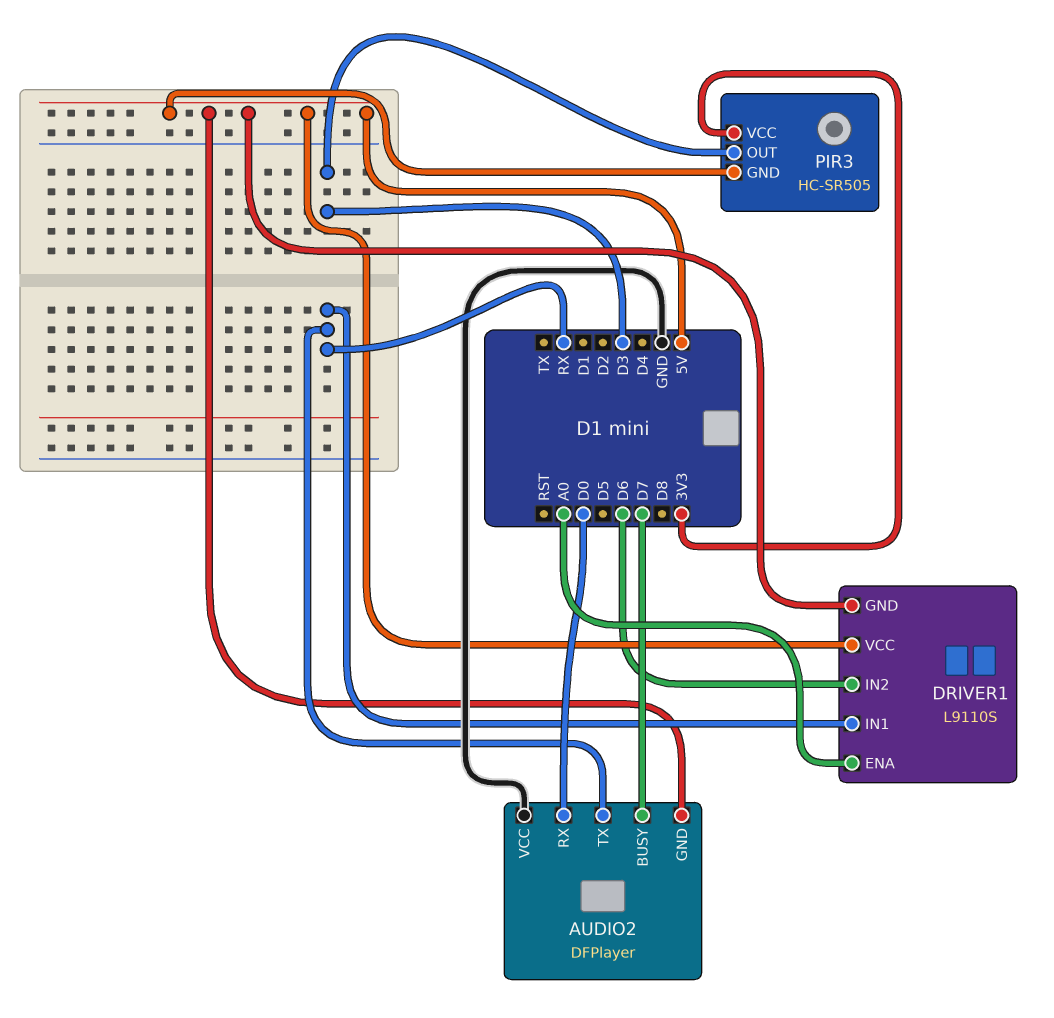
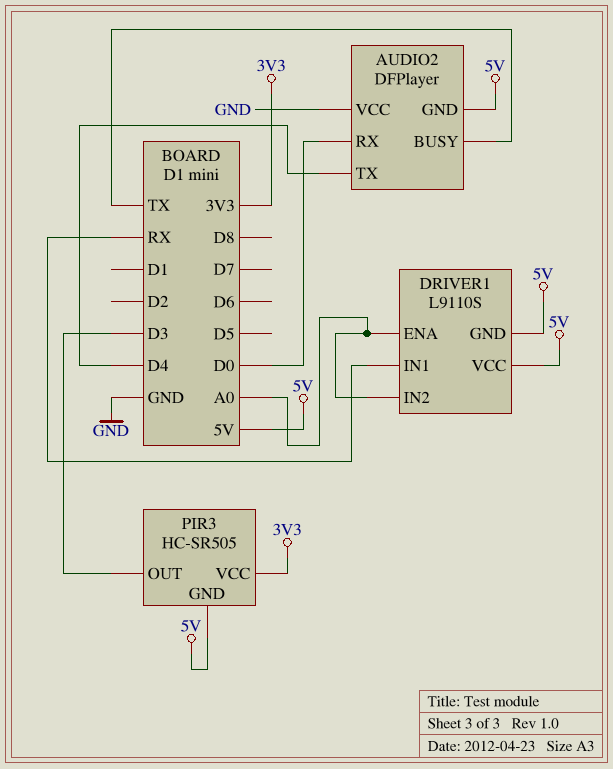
AUDIO2 pin BUSY: D7 -> TX
AUDIO2 pin TX: RX -> D4
DRIVER1 pin IN2: D6 -> A0

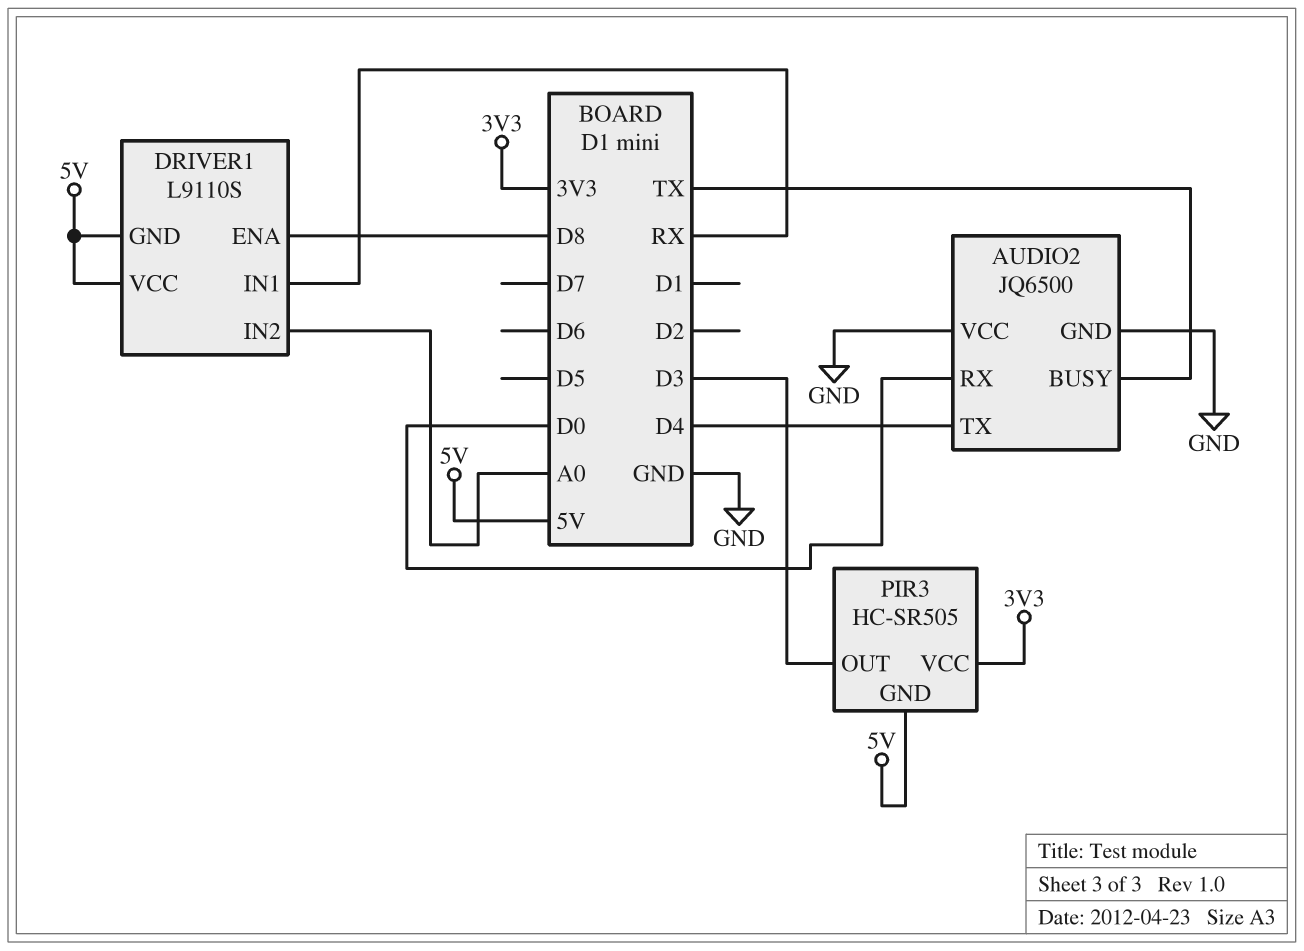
AUDIO2: DFPlayer -> JQ6500
AUDIO2 pin GND: 5V -> GND
DRIVER1 pin ENA: A0 -> D8

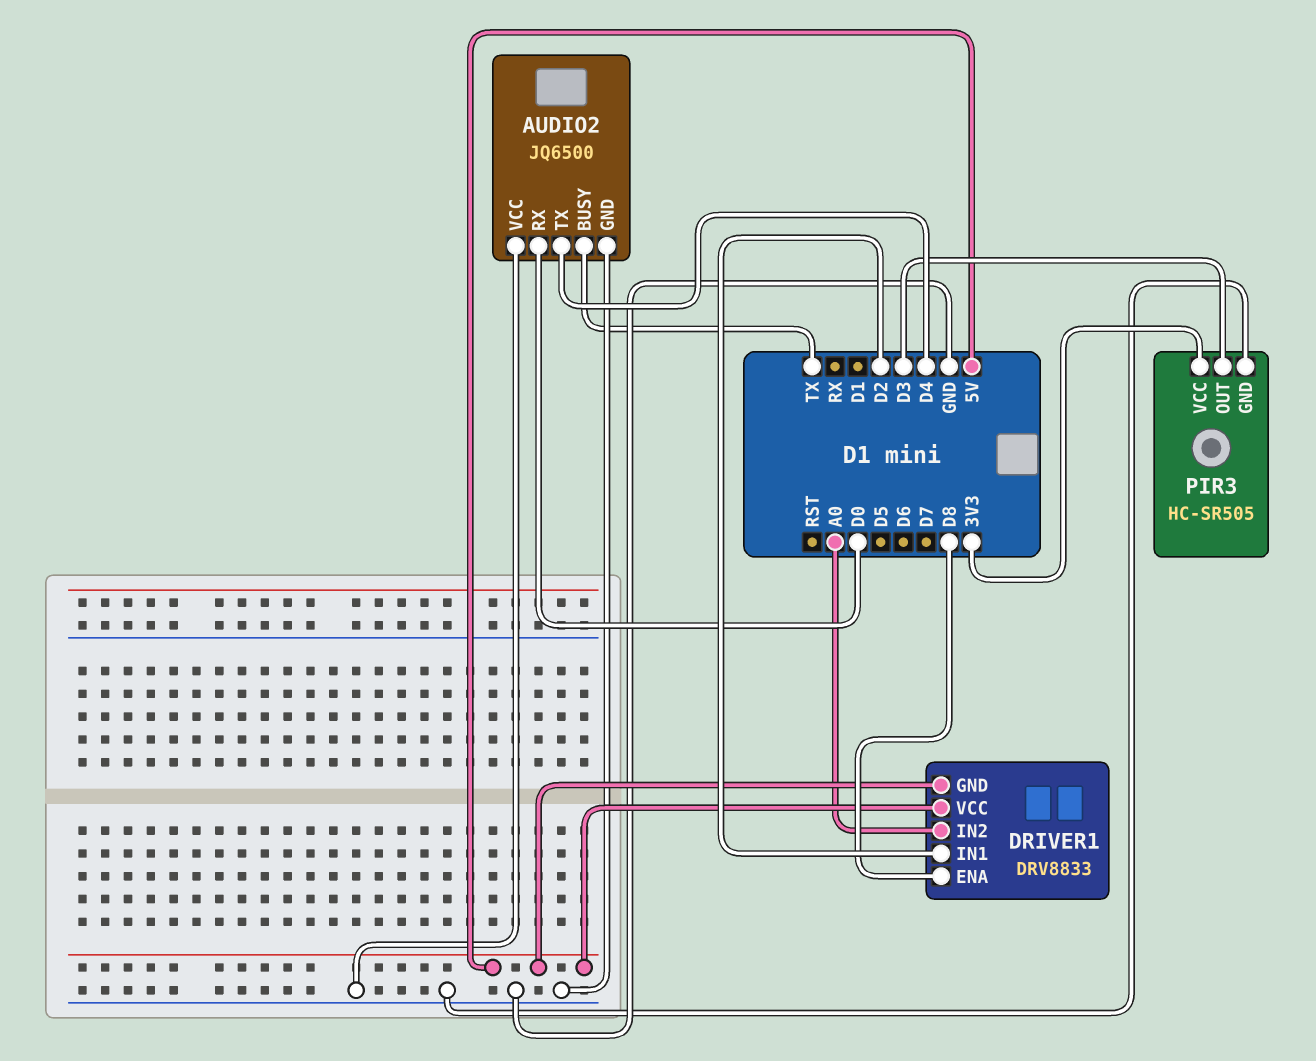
DRIVER1: L9110S -> DRV8833
DRIVER1 pin IN1: RX -> D2
PIR3 pin GND: 5V -> GND

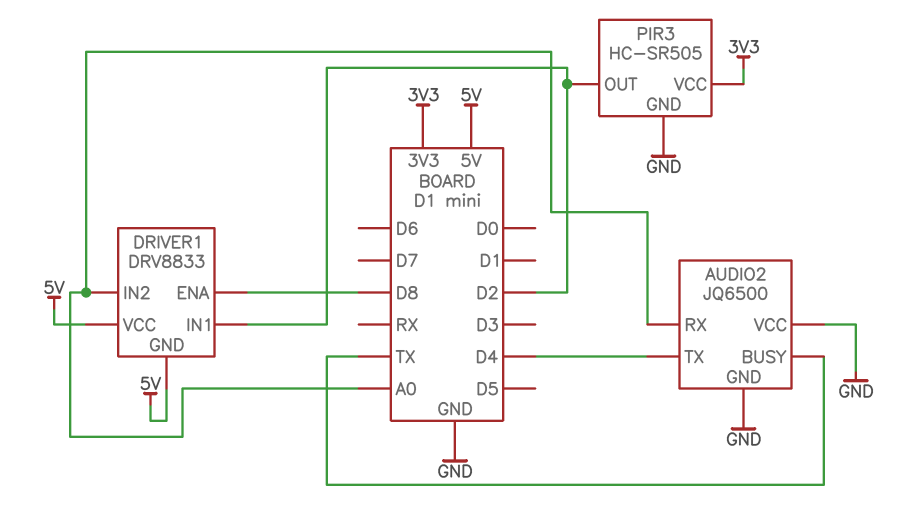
AUDIO2 pin RX: D0 -> A0
PIR3 pin OUT: D3 -> D2

